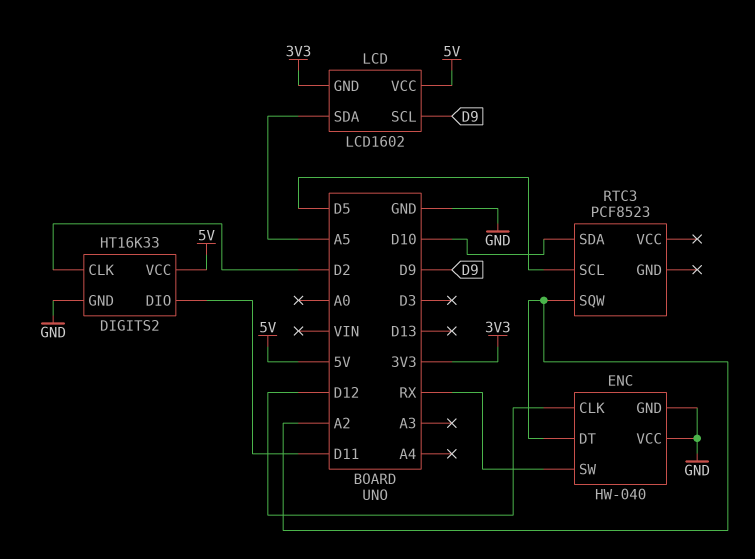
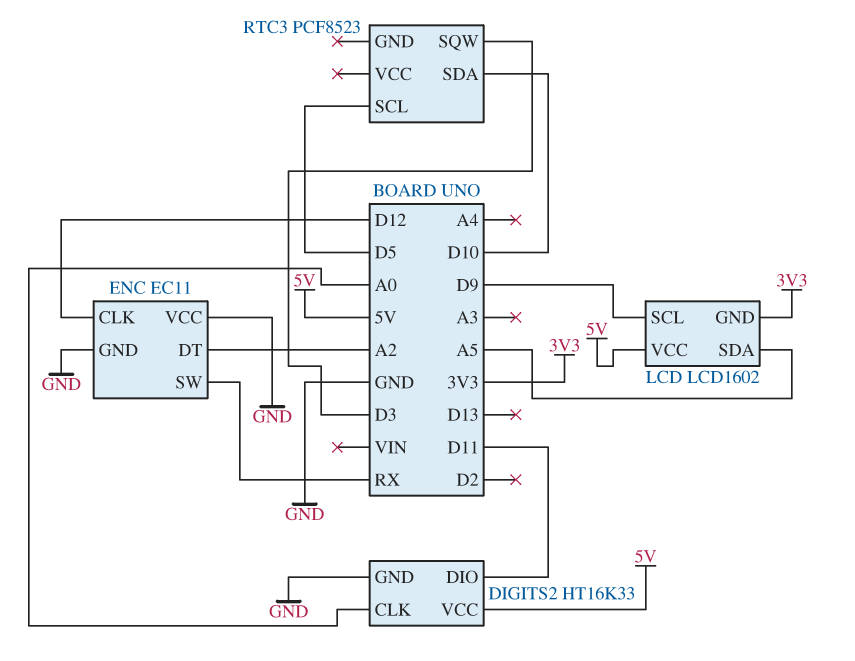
DIGITS2 pin CLK: D2 -> A0
ENC: HW-040 -> EC11
RTC3 pin SQW: A2 -> D3

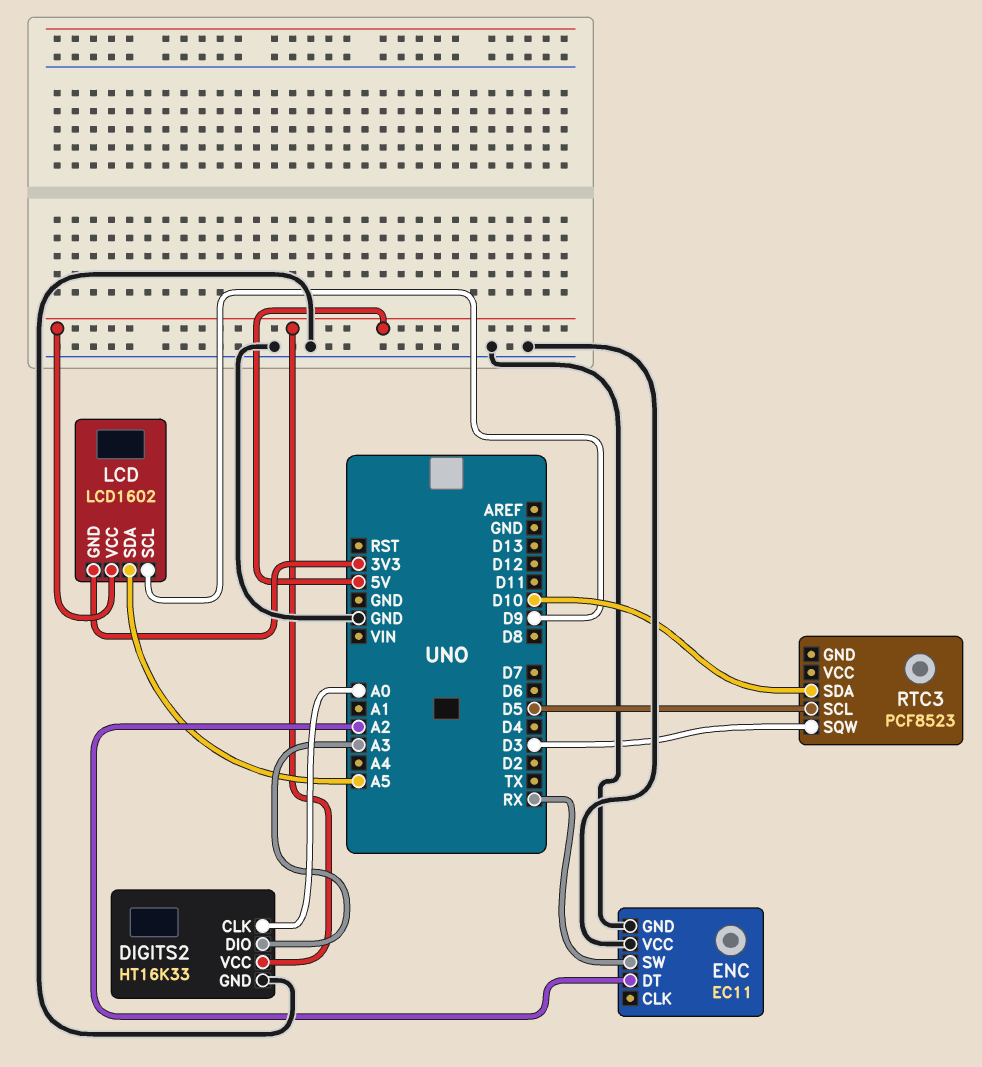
DIGITS2 pin DIO: D11 -> A3
ENC pin CLK: D12 -> none

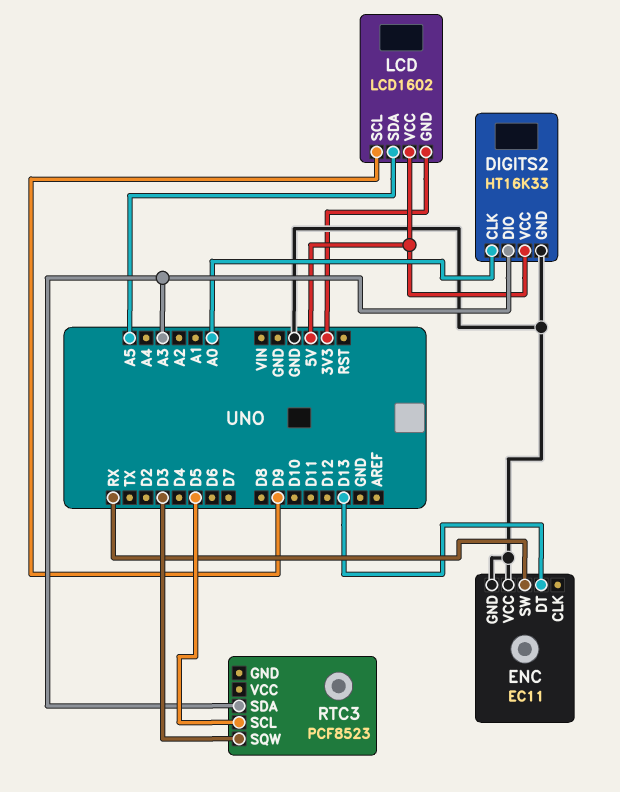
ENC pin DT: A2 -> D13
RTC3 pin SDA: D10 -> A3

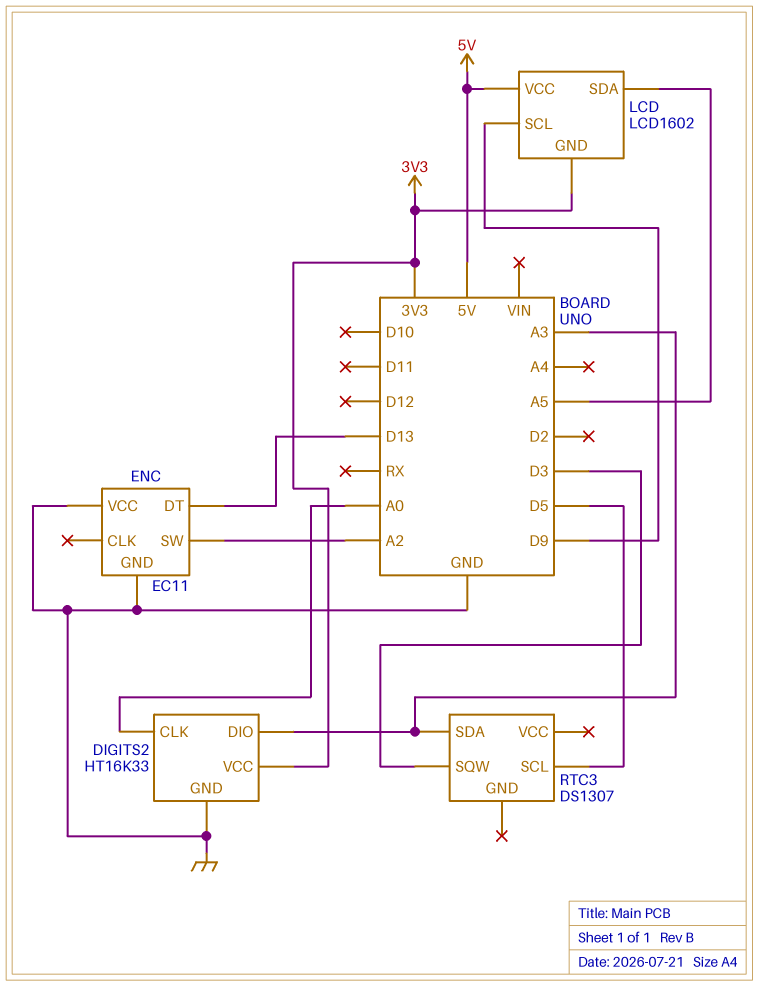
DIGITS2 pin VCC: 5V -> 3V3
ENC pin SW: RX -> A2
RTC3: PCF8523 -> DS1307

